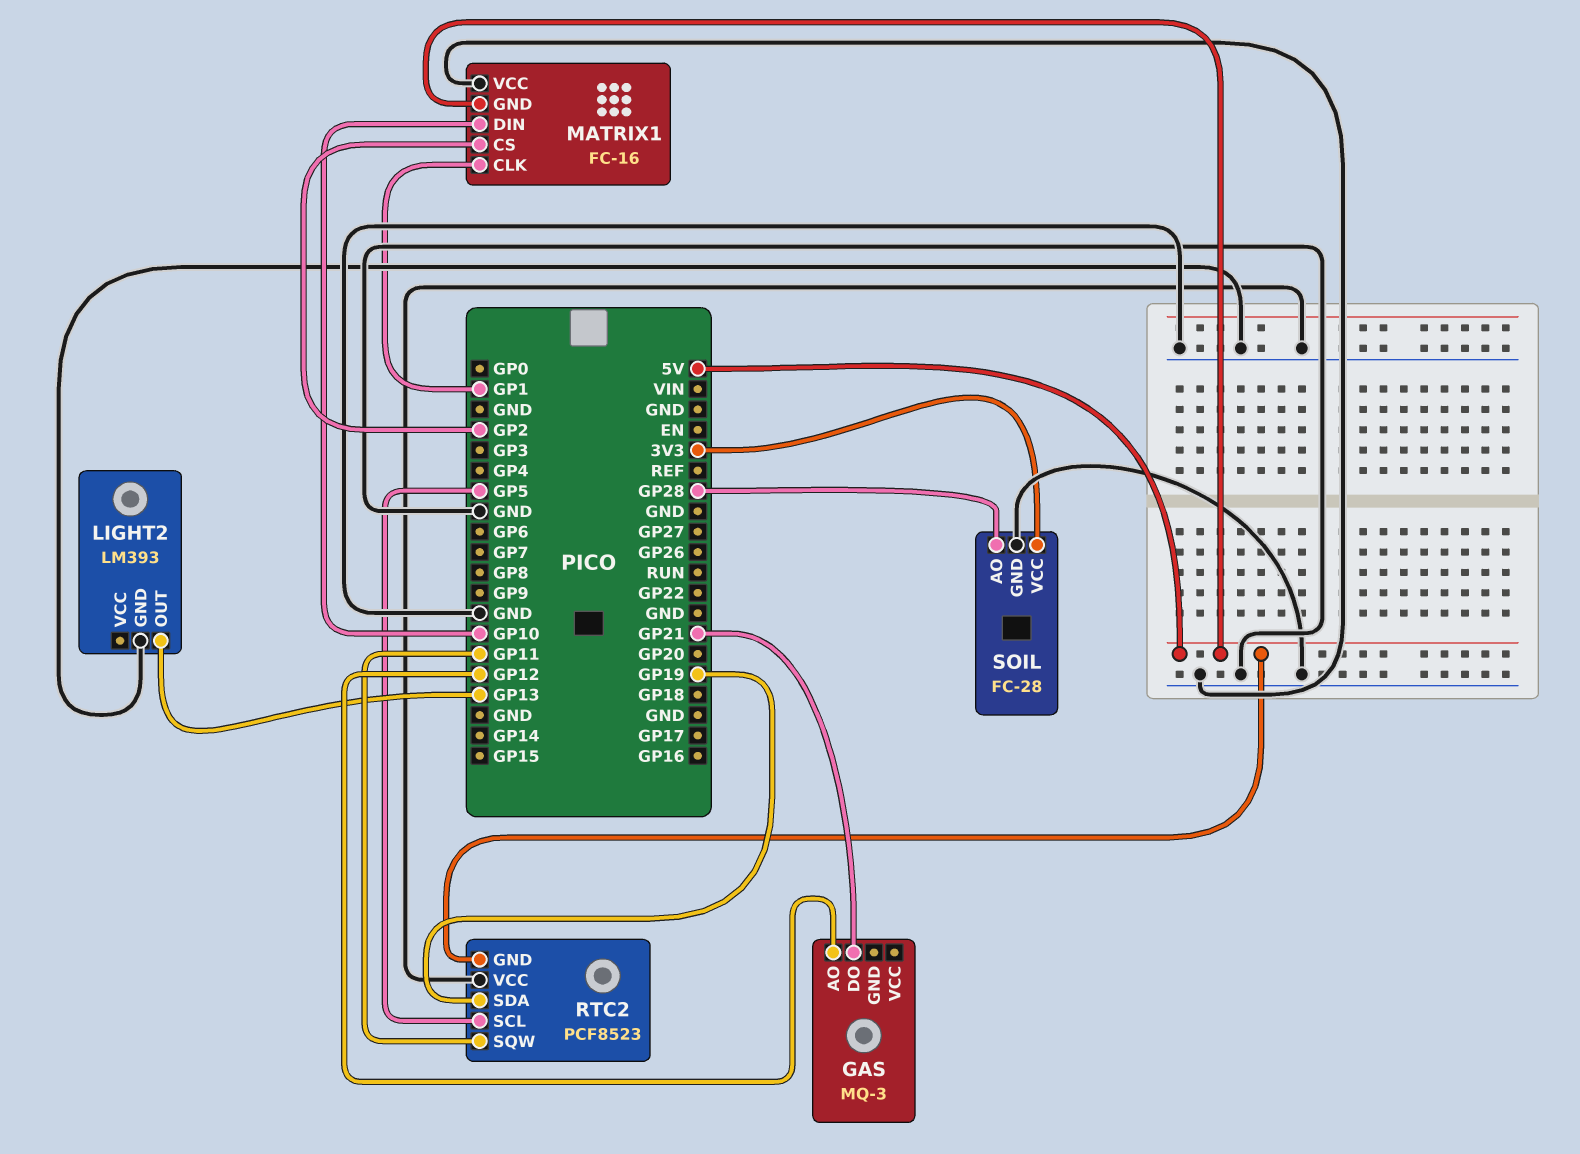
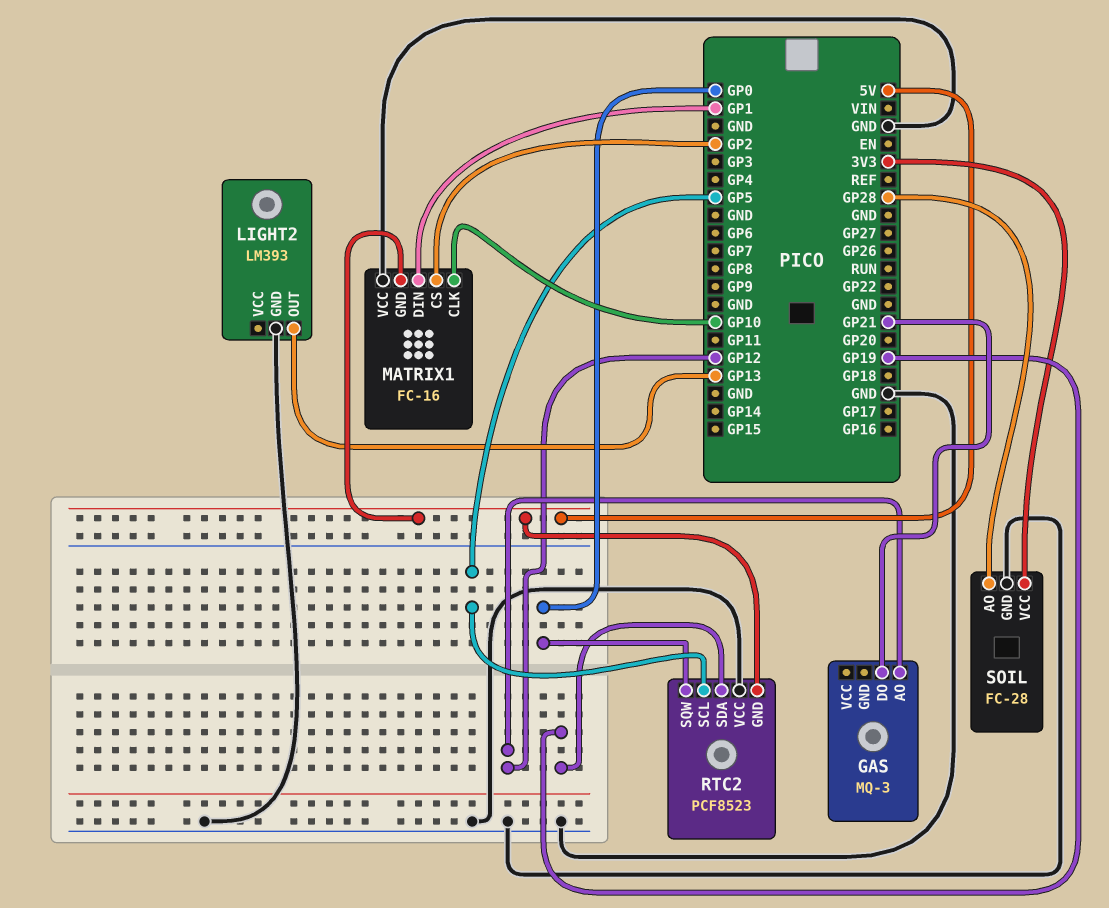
MATRIX1 pin CLK: GP1 -> GP10
MATRIX1 pin DIN: GP10 -> GP1
RTC2 pin SQW: GP11 -> GP0

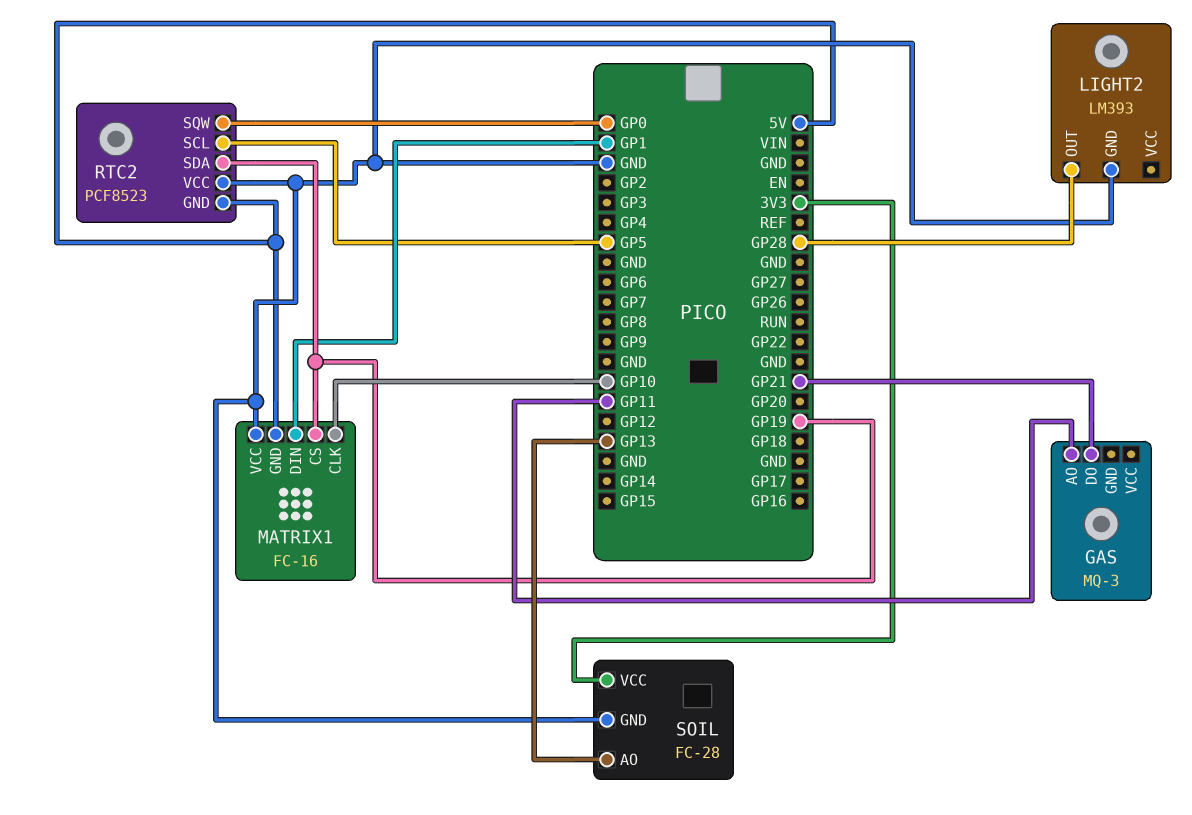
GAS pin AO: GP12 -> GP11
LIGHT2 pin OUT: GP13 -> GP28
MATRIX1 pin CS: GP2 -> GP19
SOIL pin AO: GP28 -> GP13

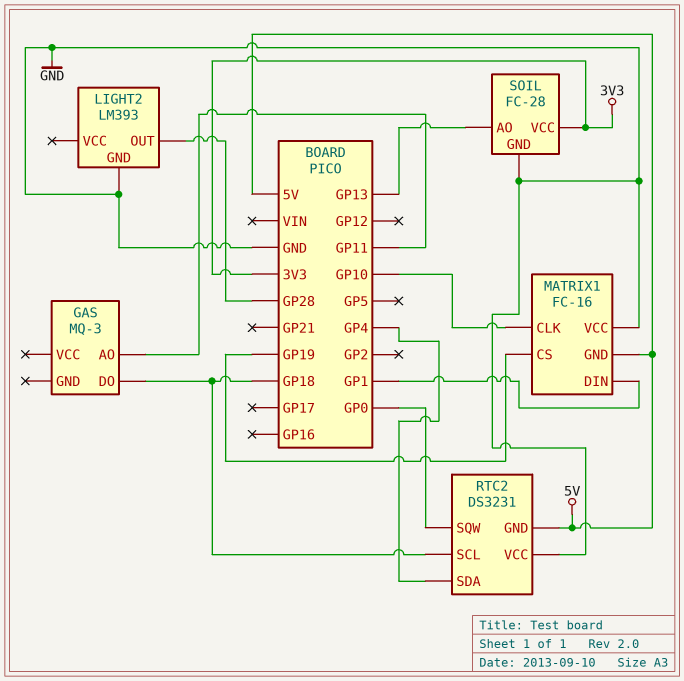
GAS pin DO: GP21 -> GP18
RTC2: PCF8523 -> DS3231
RTC2 pin SCL: GP5 -> GP18
RTC2 pin SDA: GP19 -> GP4

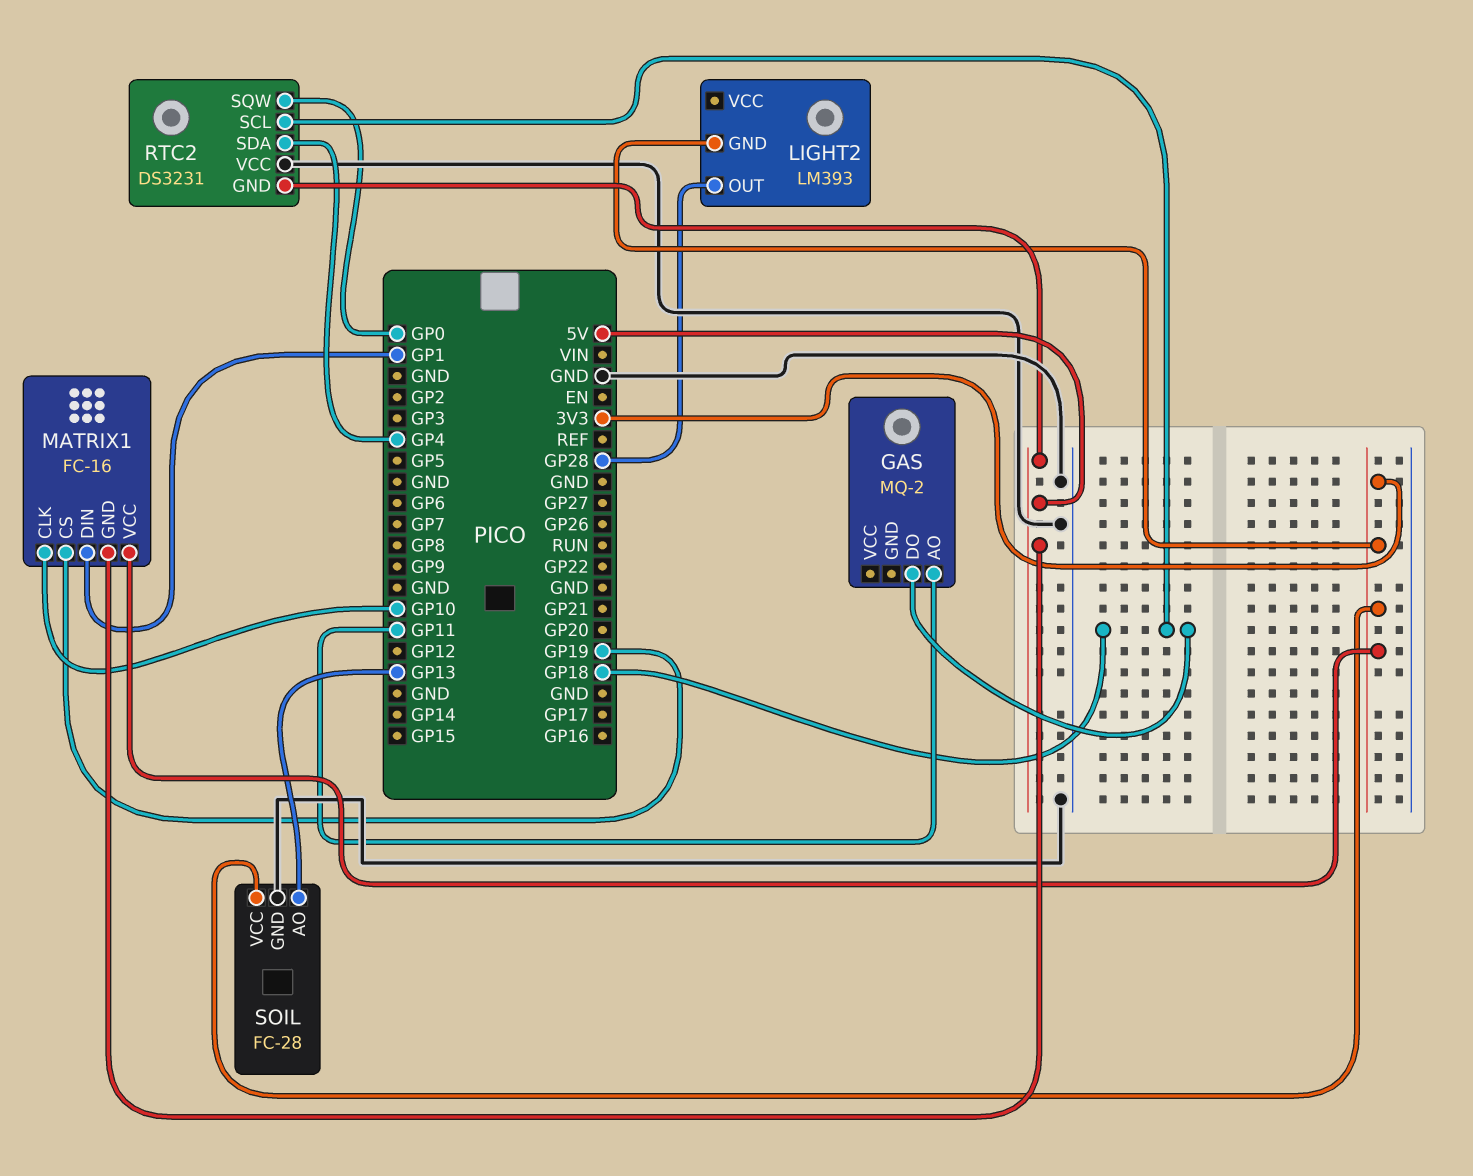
GAS: MQ-3 -> MQ-2
LIGHT2 pin GND: GND -> 3V3
MATRIX1 pin VCC: GND -> 3V3

